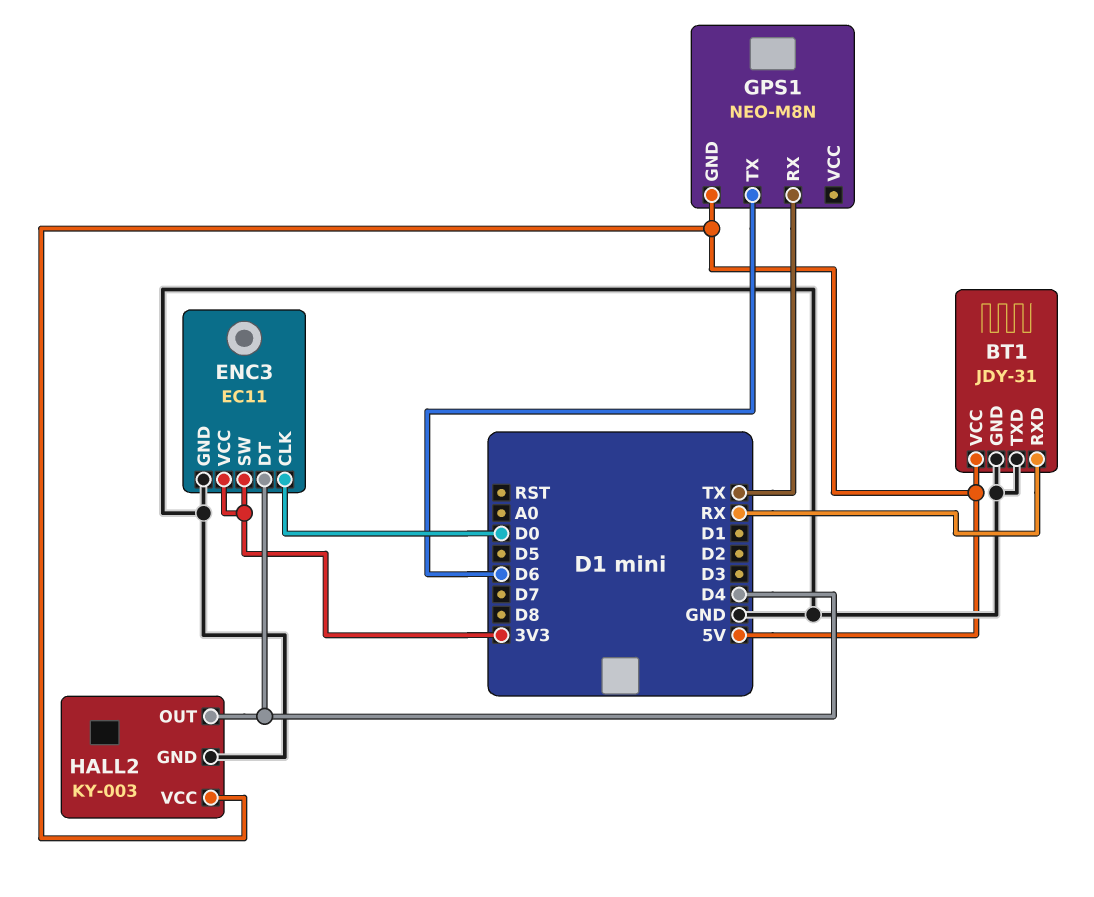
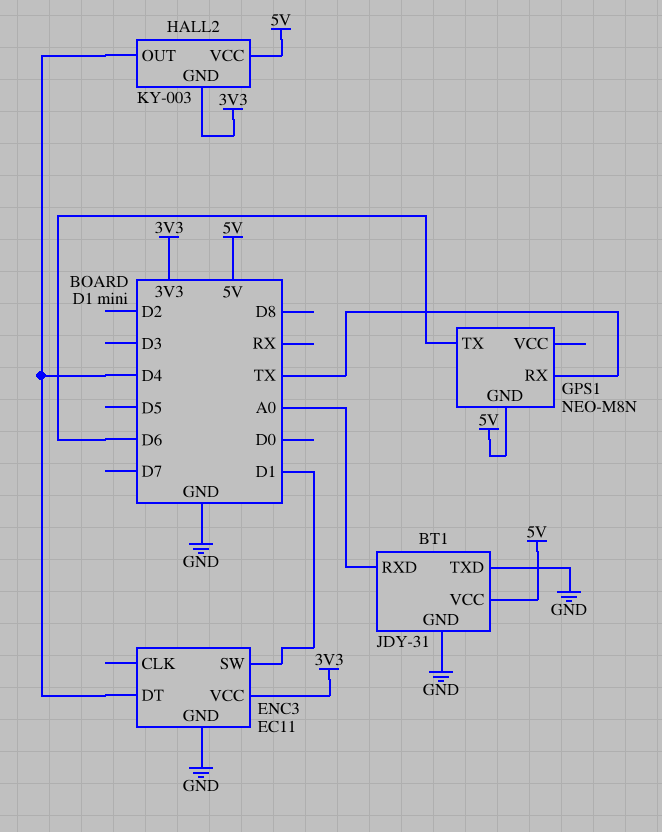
BT1 pin RXD: RX -> A0
ENC3 pin CLK: D0 -> none
ENC3 pin SW: 3V3 -> D1
HALL2 pin GND: GND -> 3V3

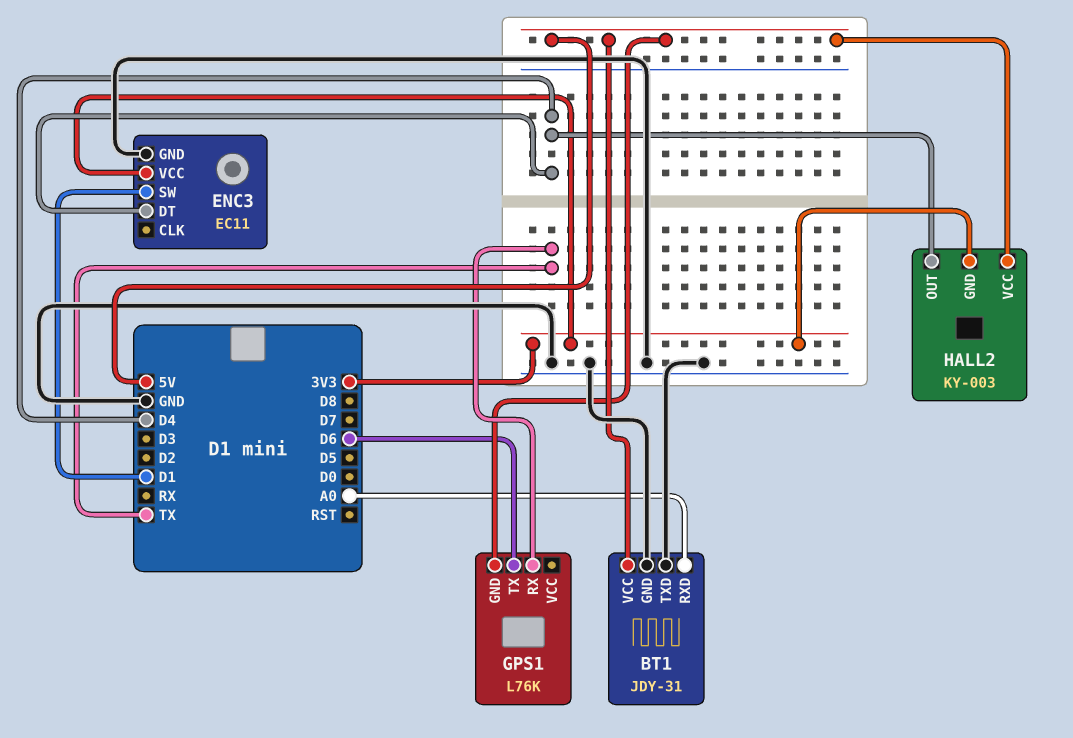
GPS1: NEO-M8N -> L76K

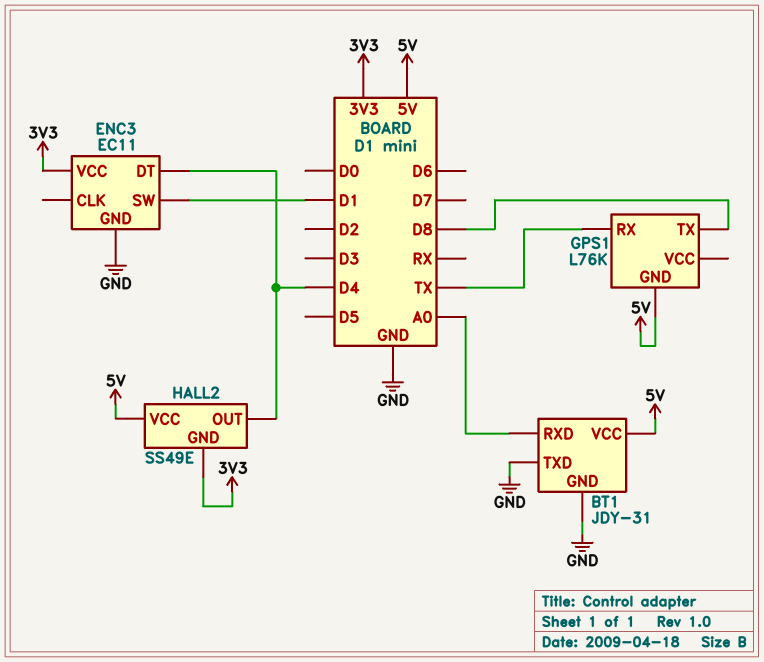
GPS1 pin TX: D6 -> D8
HALL2: KY-003 -> SS49E

